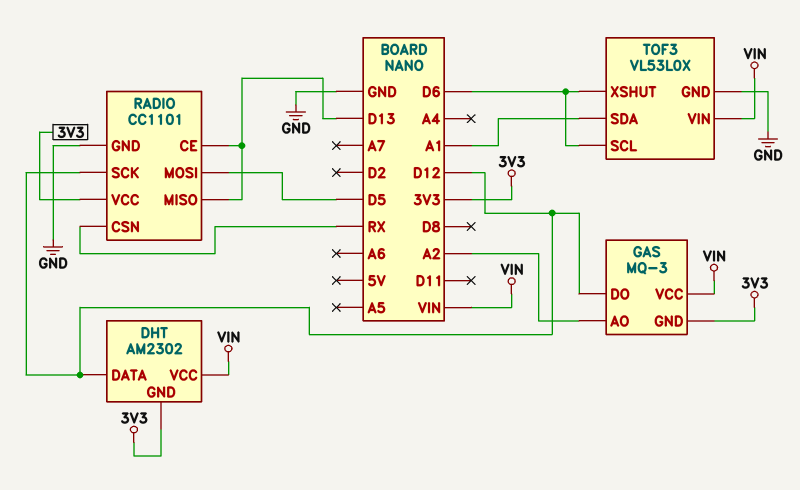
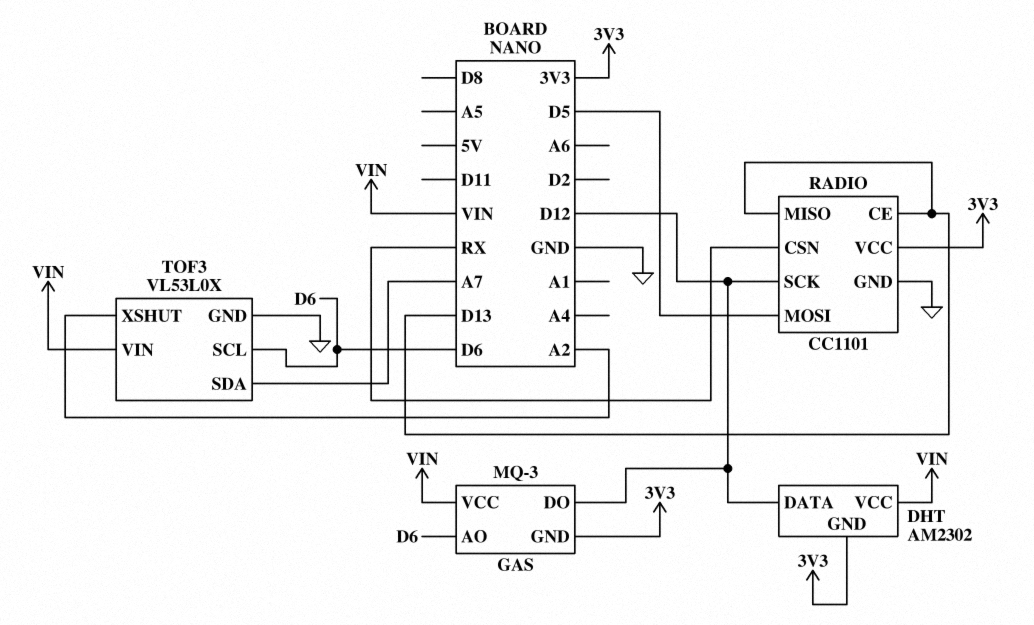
GAS pin AO: A2 -> D6
TOF3 pin SDA: A1 -> A7
TOF3 pin XSHUT: D6 -> A2

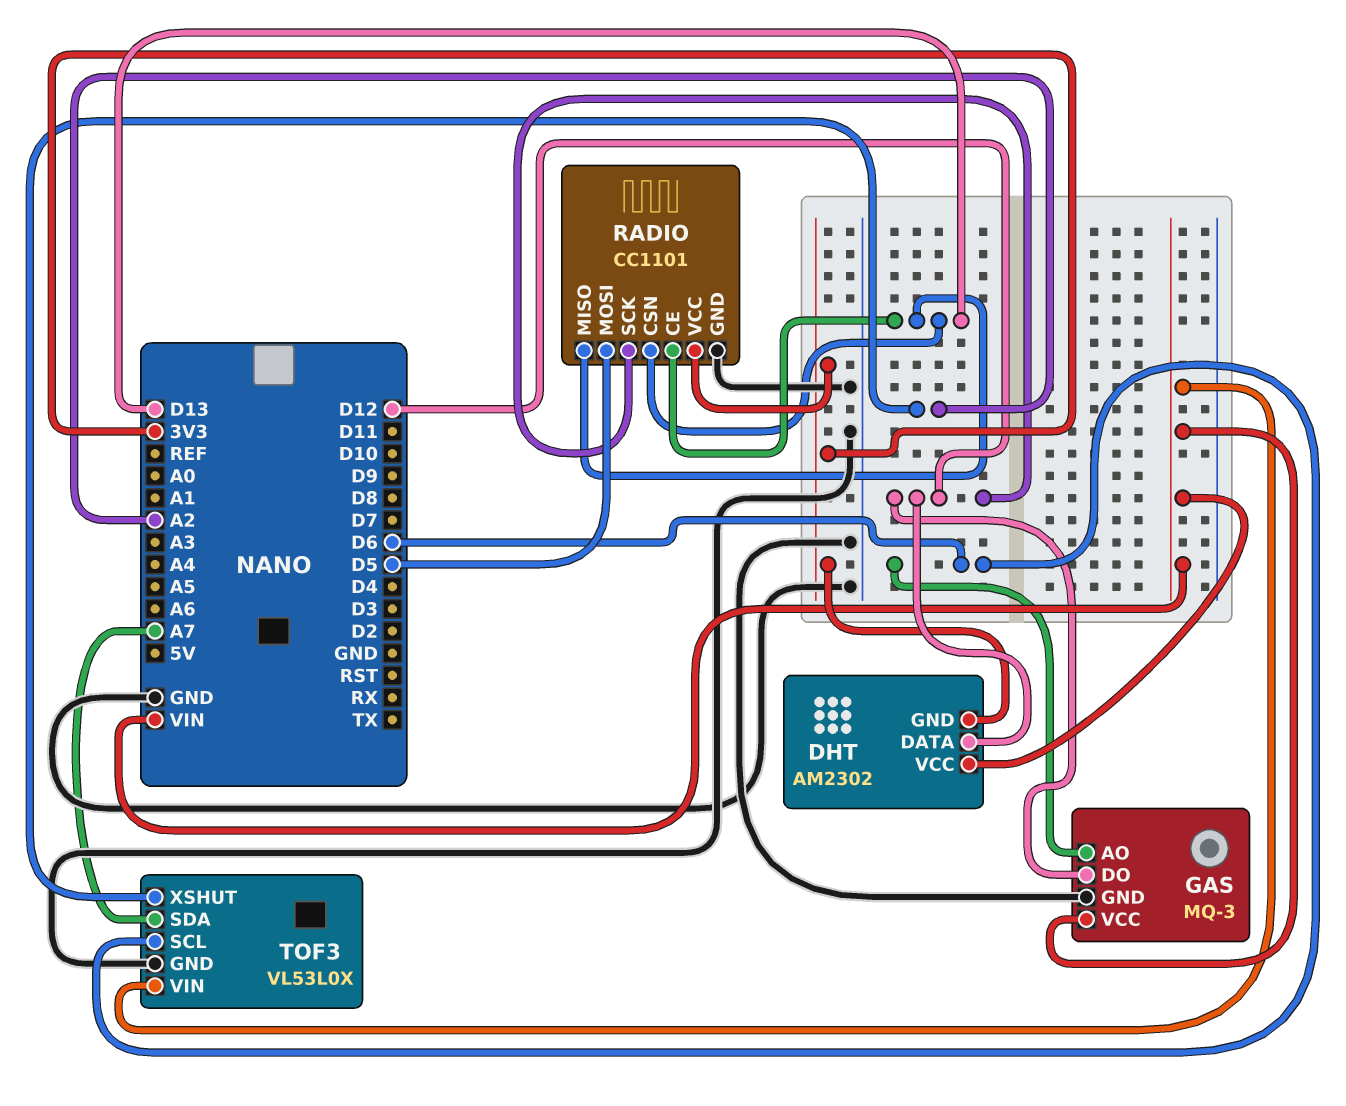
GAS pin GND: 3V3 -> GND
RADIO pin CSN: RX -> D13

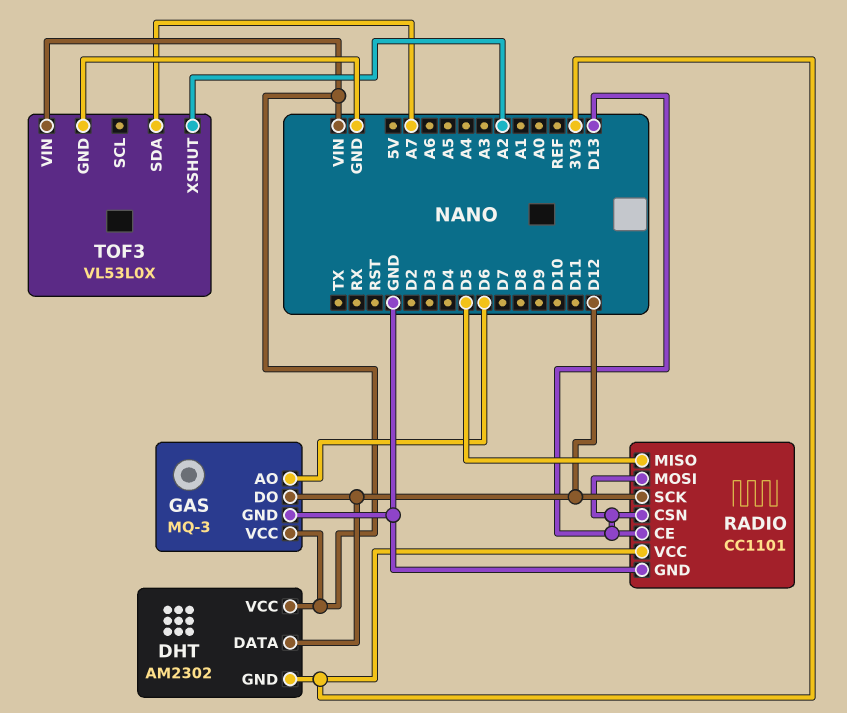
RADIO pin MISO: D13 -> D5
RADIO pin MOSI: D5 -> D13
TOF3 pin SCL: D6 -> none

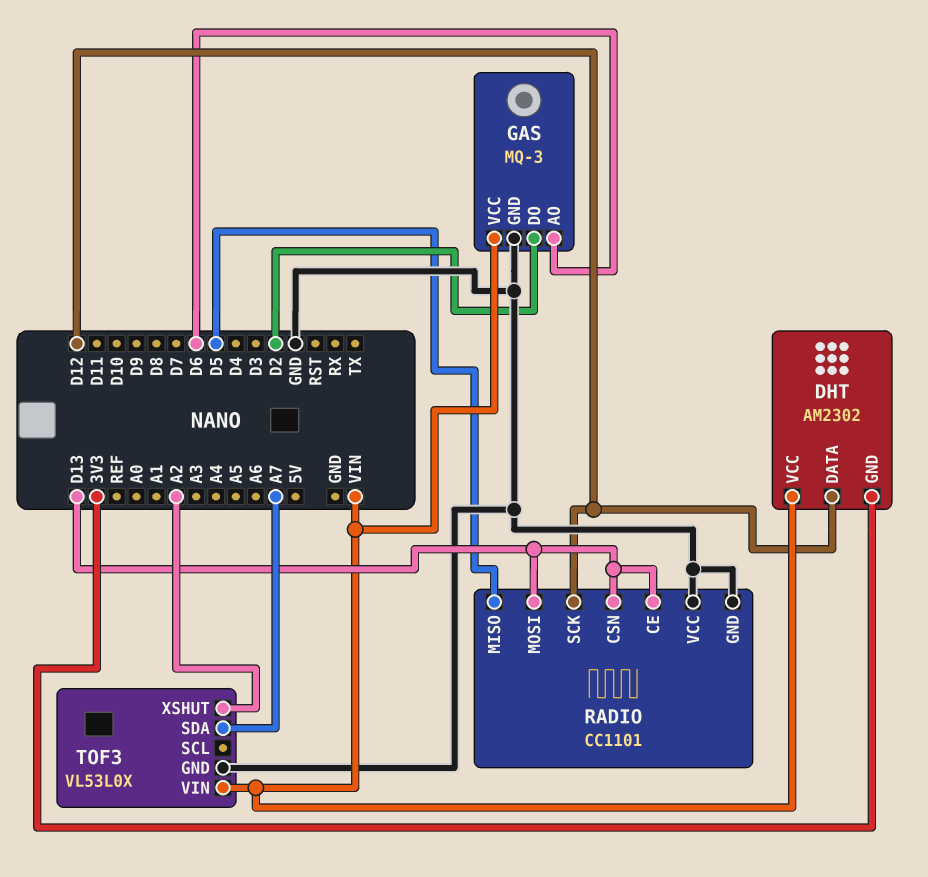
GAS pin DO: D12 -> D2
RADIO pin VCC: 3V3 -> GND

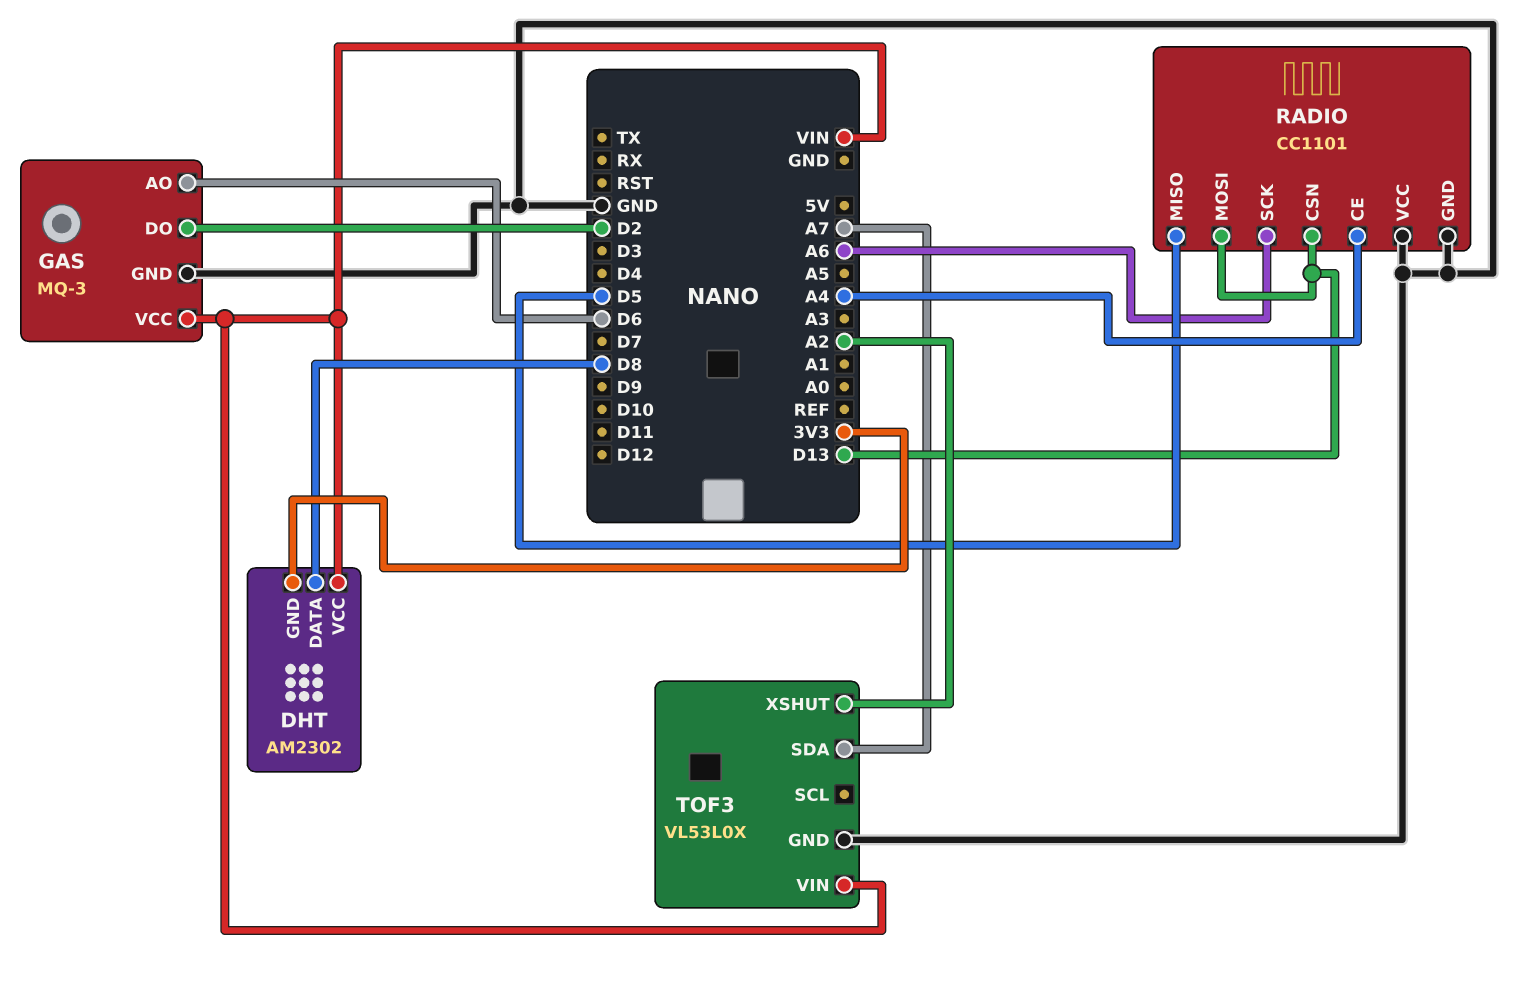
DHT pin DATA: D12 -> D8
RADIO pin CE: D13 -> A4
RADIO pin SCK: D12 -> A6

